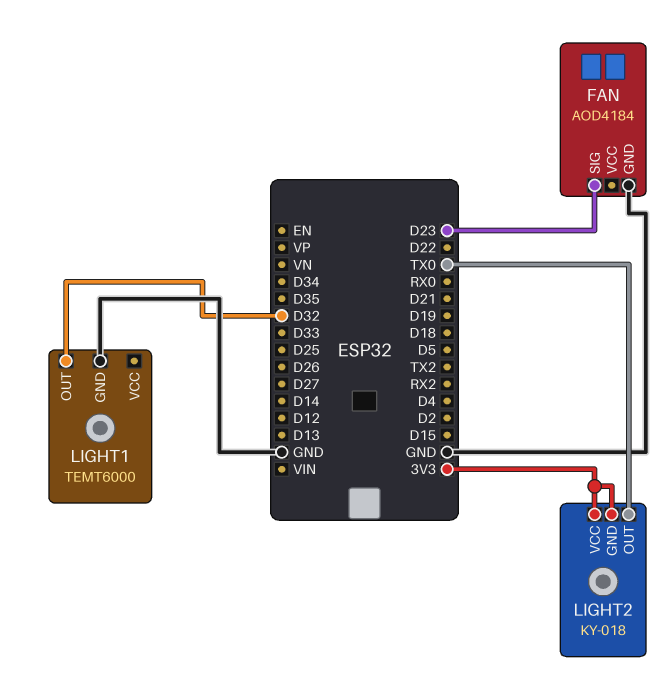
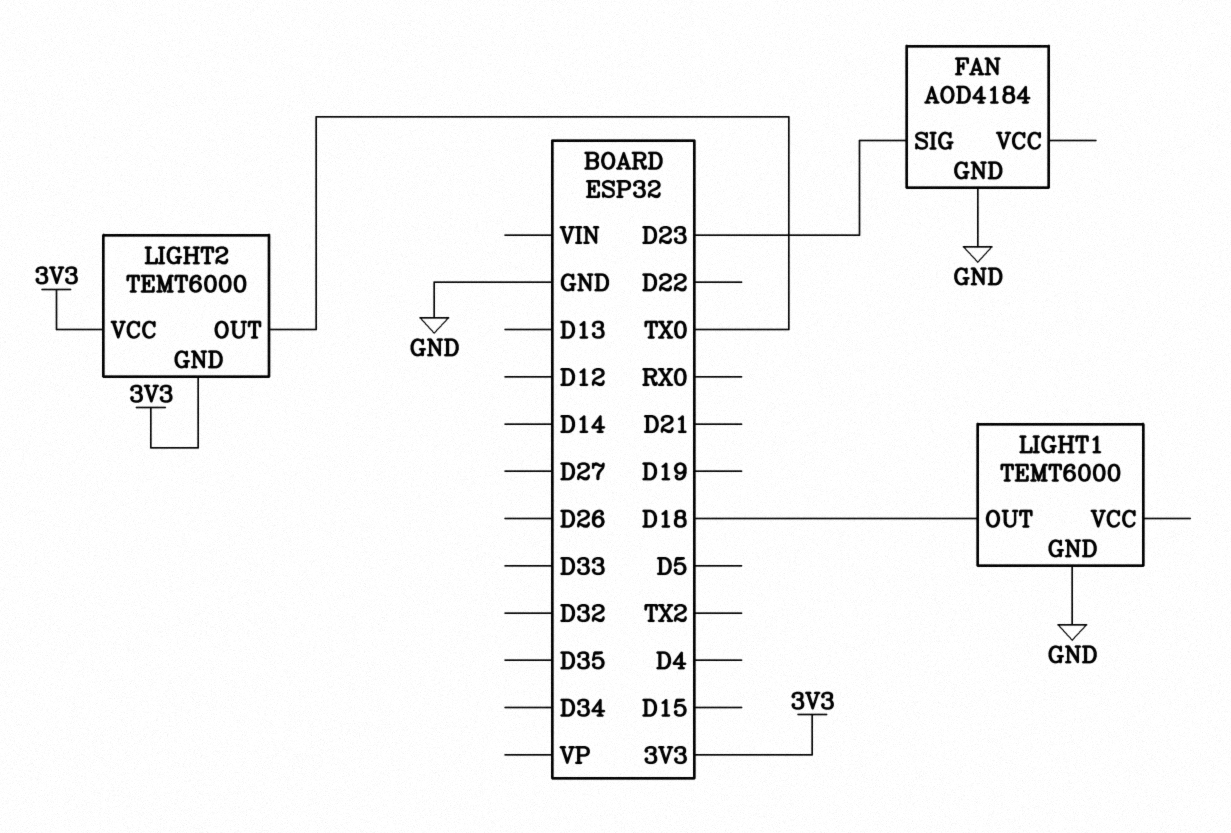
LIGHT1 pin OUT: D32 -> D18
LIGHT2: KY-018 -> TEMT6000

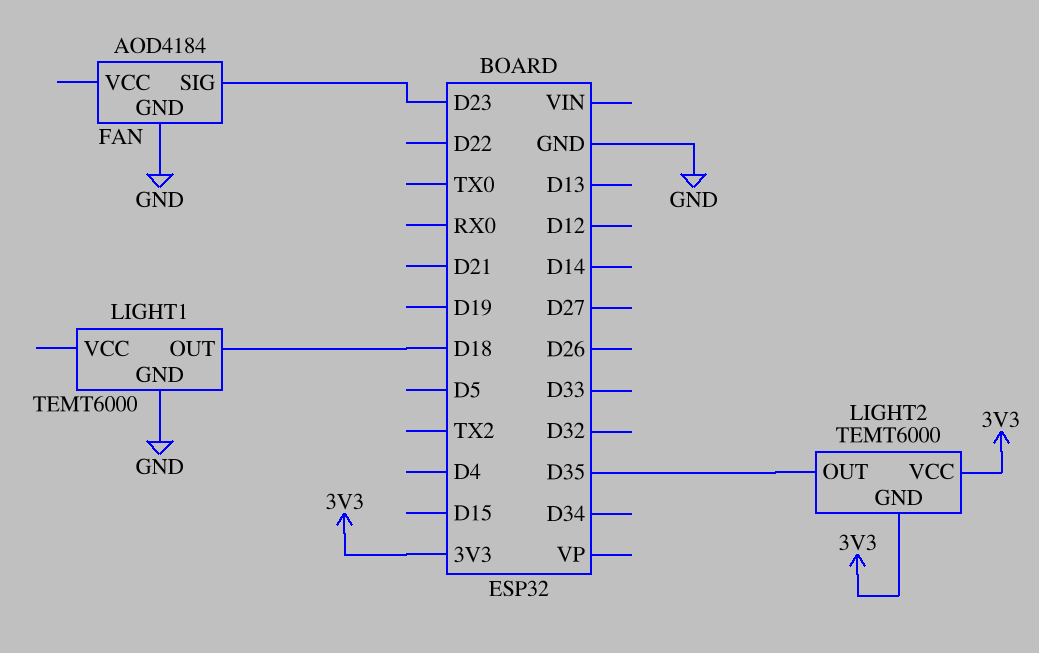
LIGHT2 pin OUT: TX0 -> D35

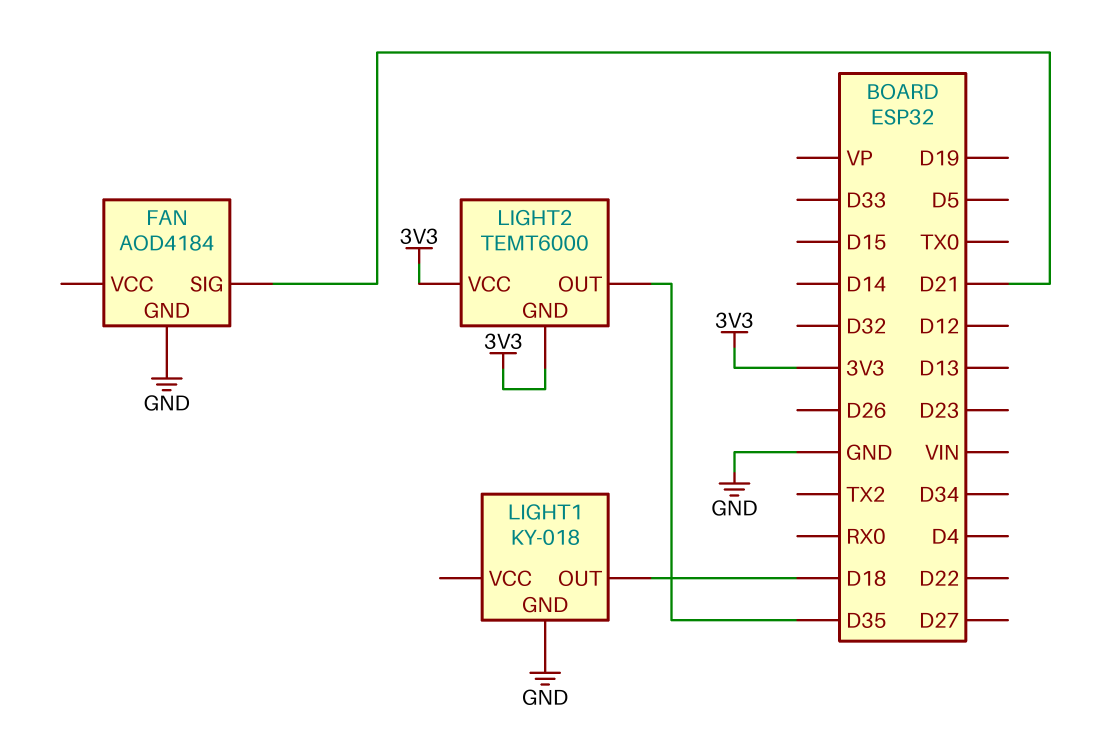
FAN pin SIG: D23 -> D21
LIGHT1: TEMT6000 -> KY-018

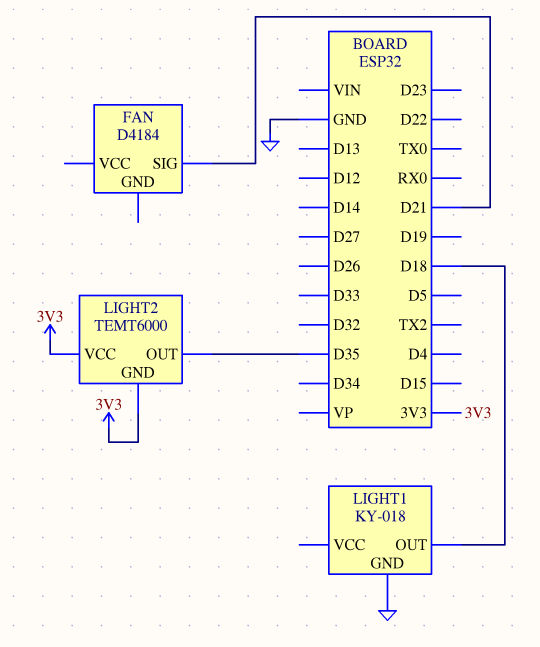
FAN: AOD4184 -> D4184
FAN pin GND: GND -> none

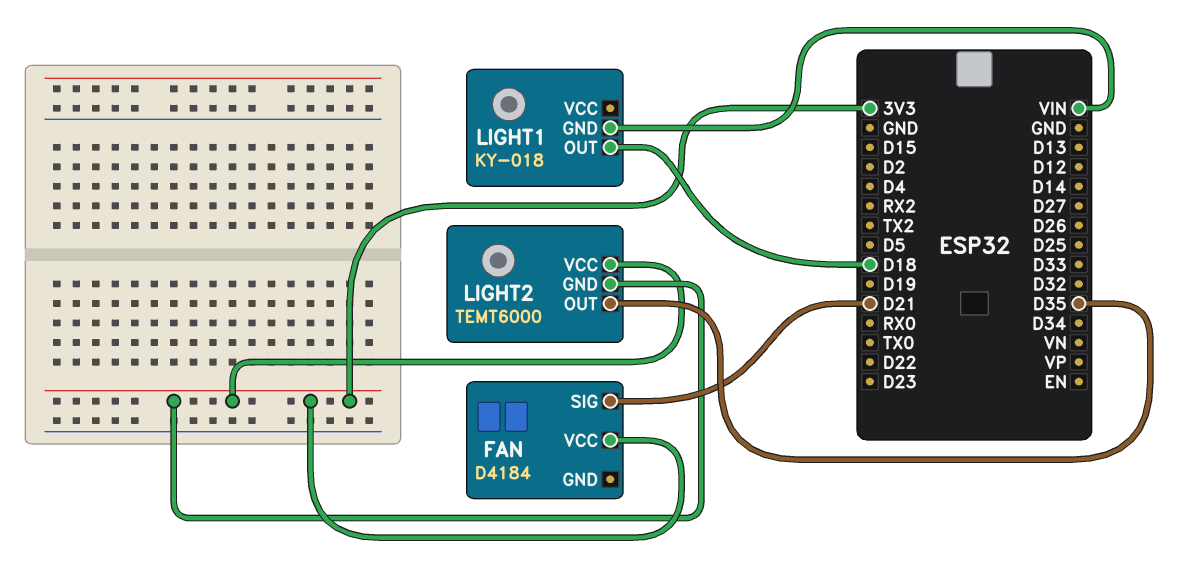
FAN pin VCC: none -> 3V3
LIGHT1 pin GND: GND -> VIN

